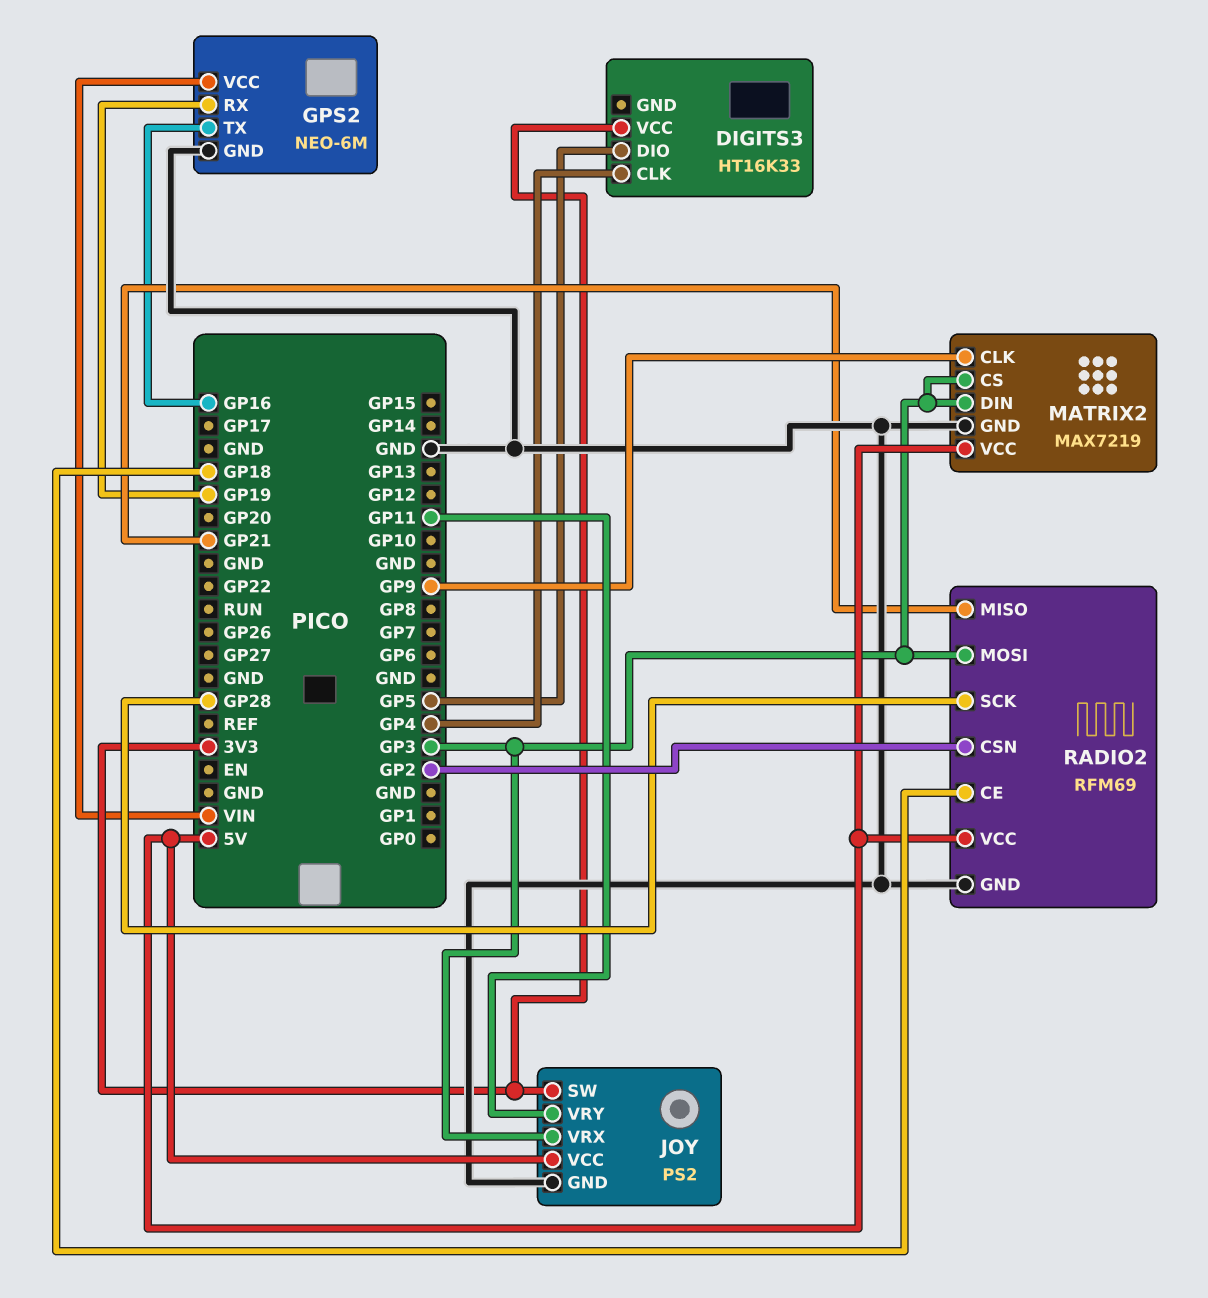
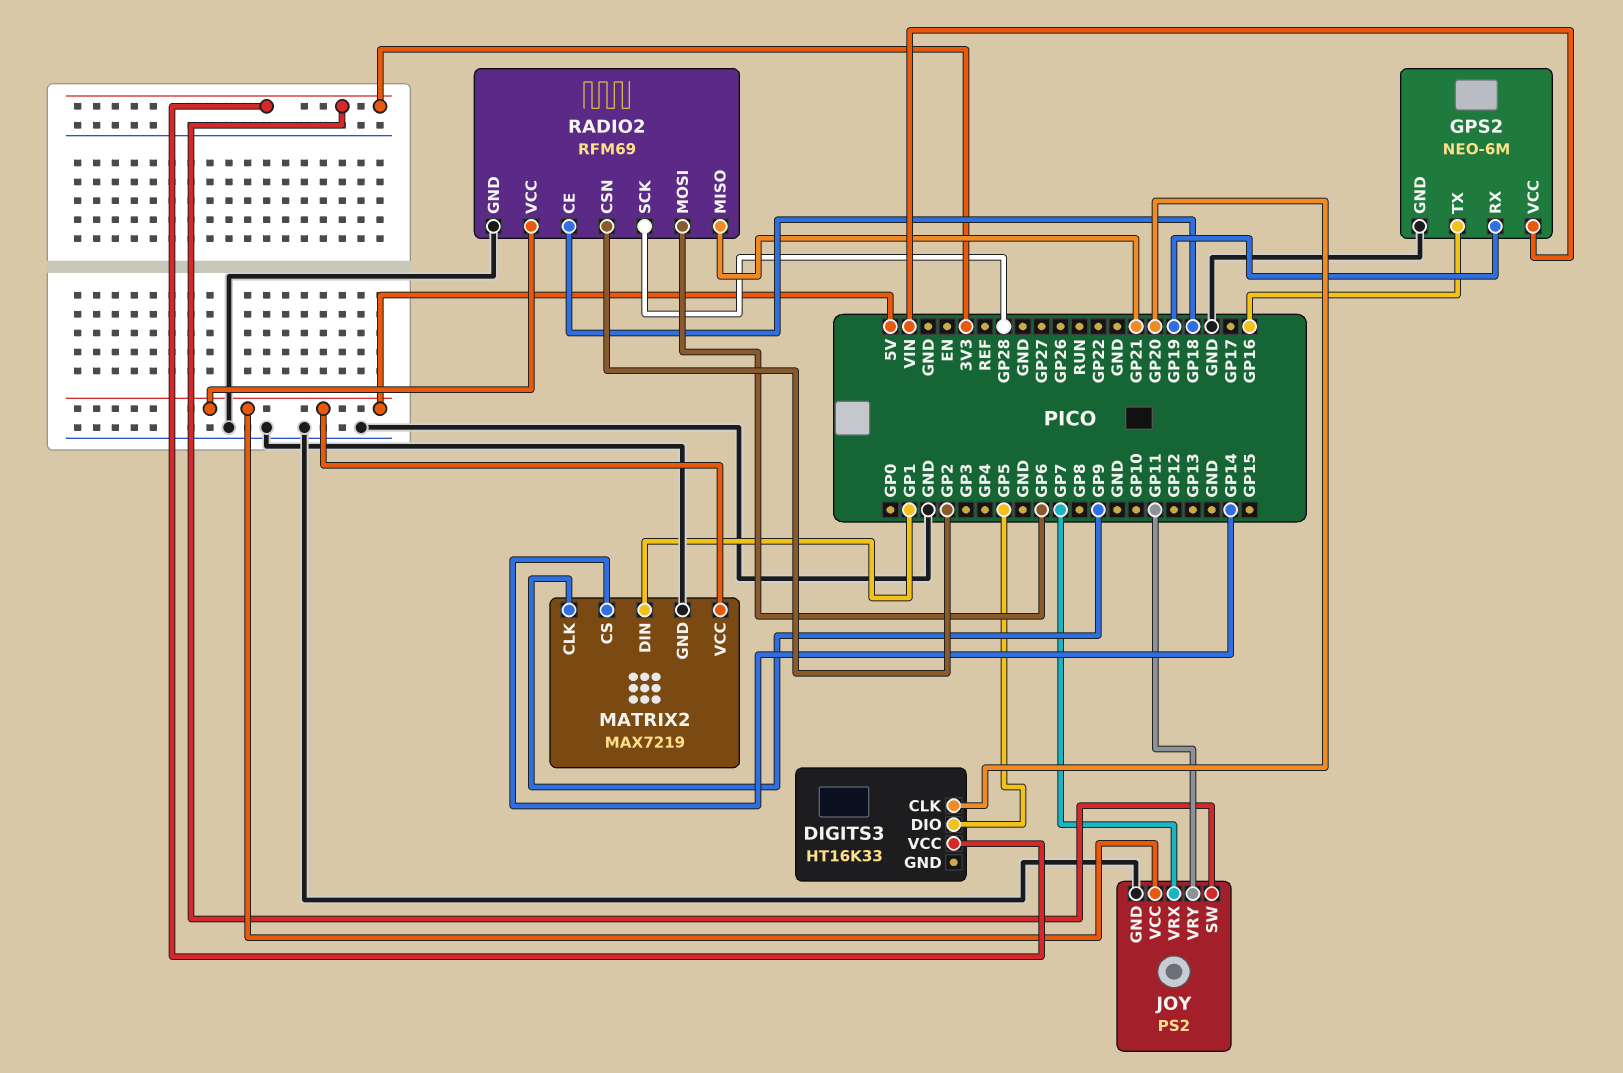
DIGITS3 pin CLK: GP4 -> GP20
JOY pin VRX: GP3 -> GP7
MATRIX2 pin CS: GP3 -> GP14
MATRIX2 pin DIN: GP3 -> GP1
RADIO2 pin MOSI: GP3 -> GP6

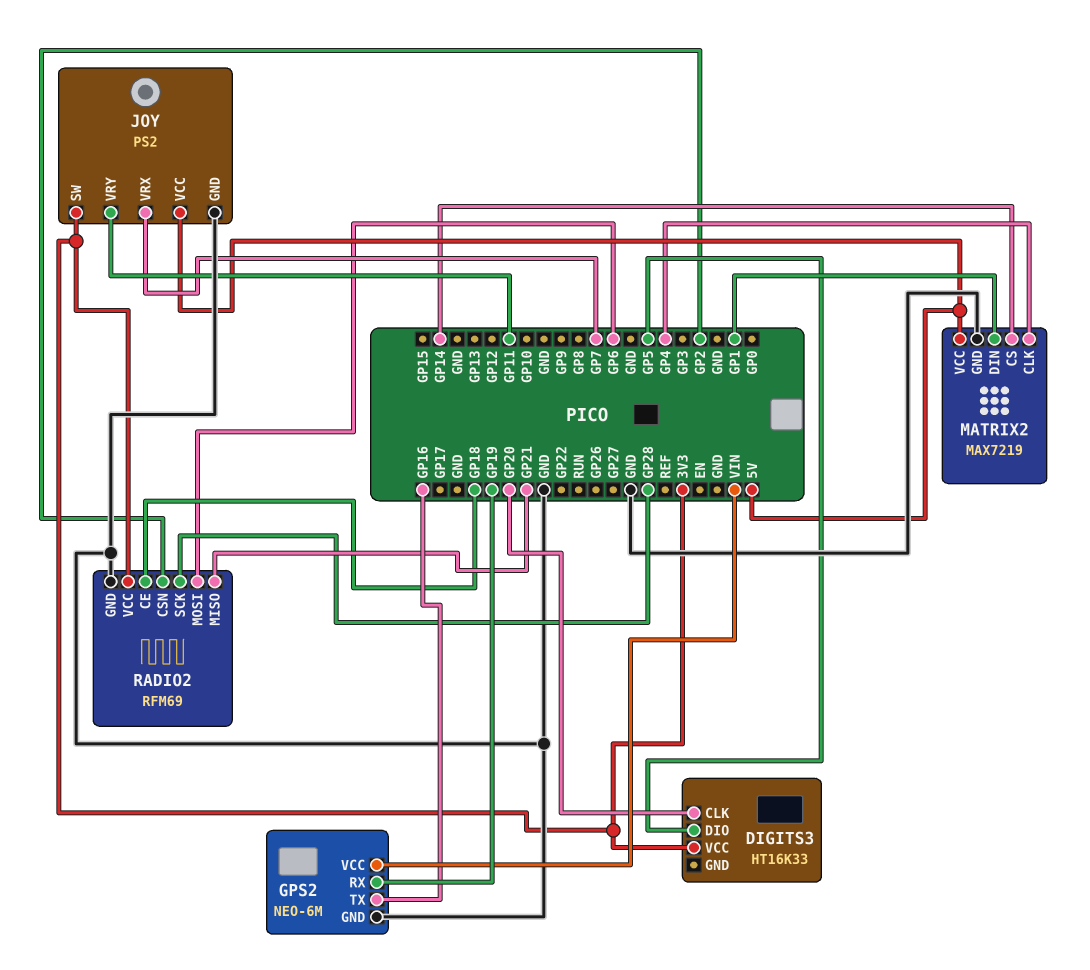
MATRIX2 pin CLK: GP9 -> GP4
RADIO2 pin VCC: 5V -> 3V3

